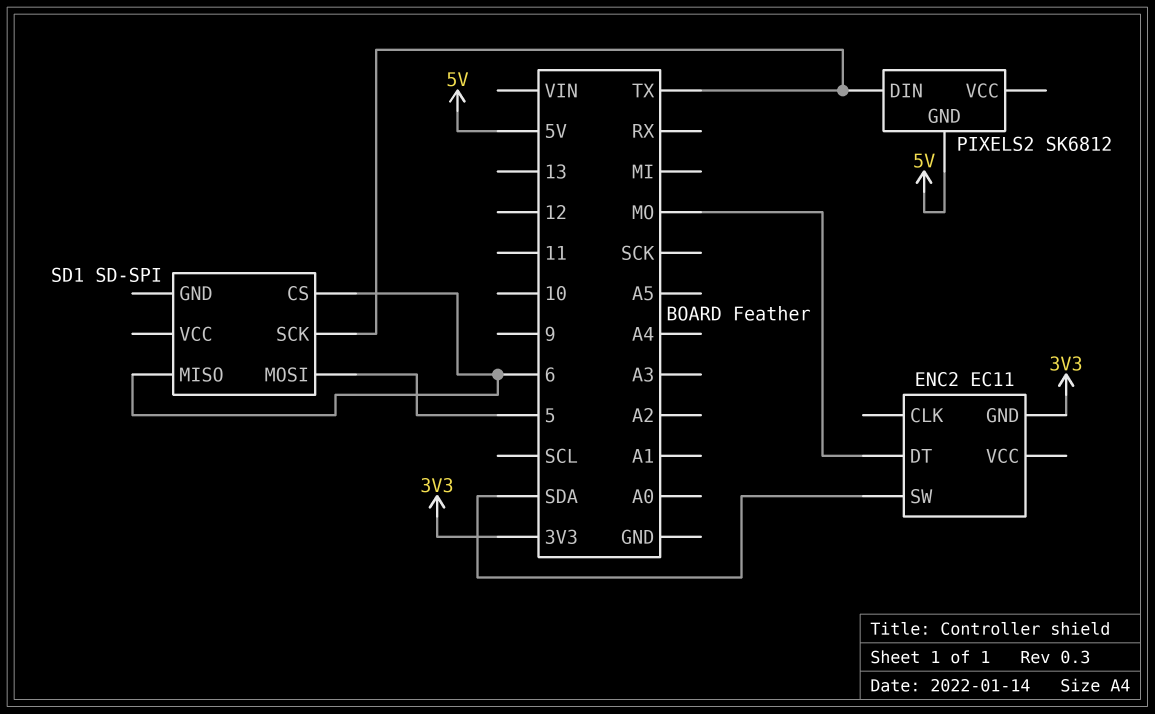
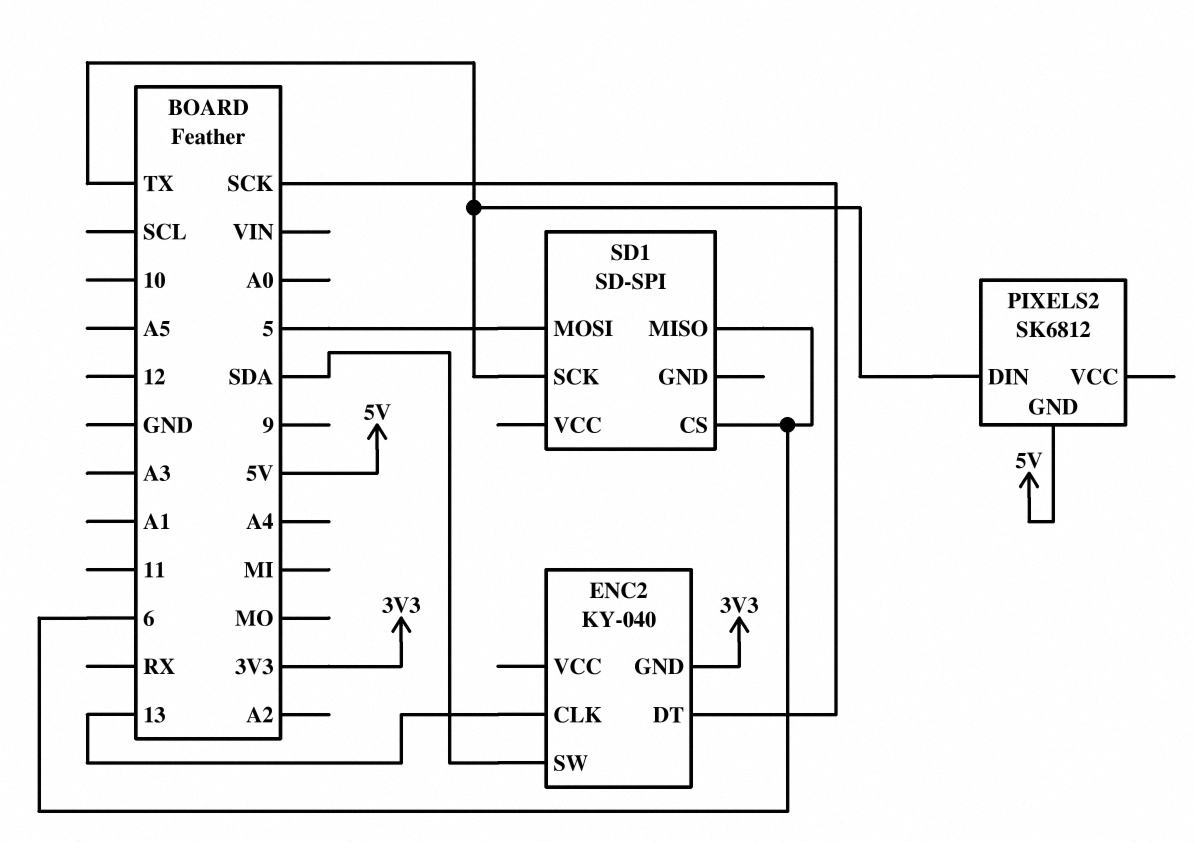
ENC2: EC11 -> KY-040
ENC2 pin CLK: none -> 13
ENC2 pin DT: MO -> SCK

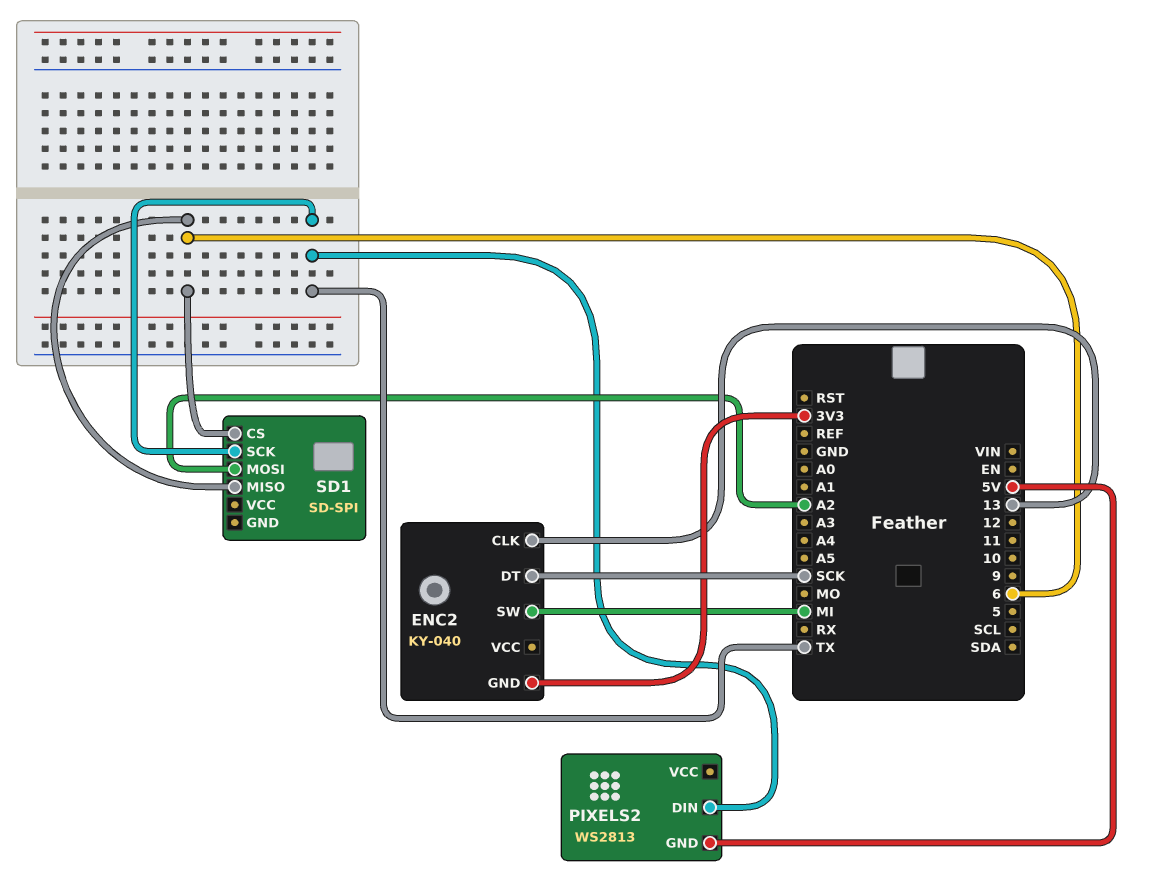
ENC2 pin SW: SDA -> MI
PIXELS2: SK6812 -> WS2813
SD1 pin MOSI: 5 -> A2

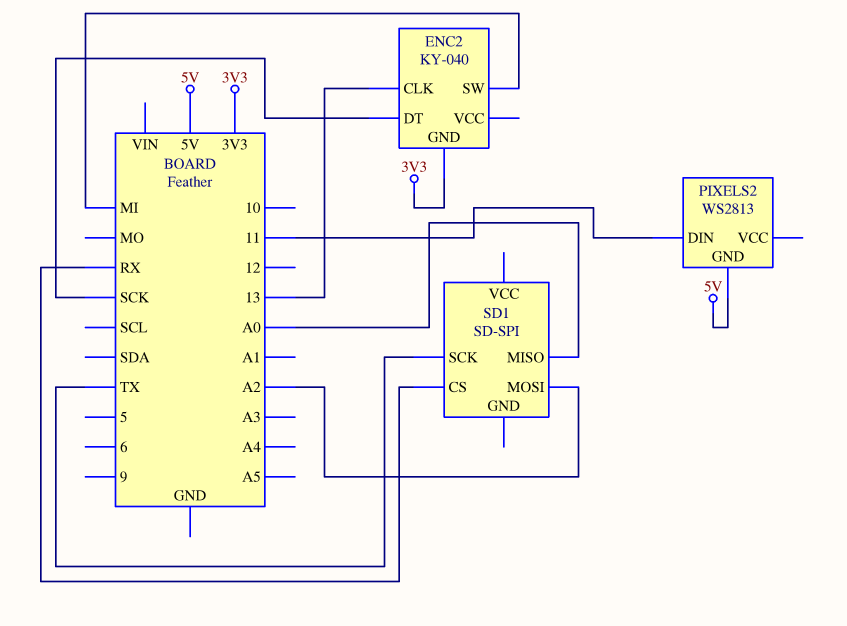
PIXELS2 pin DIN: TX -> 11
SD1 pin CS: 6 -> RX
SD1 pin MISO: 6 -> A0

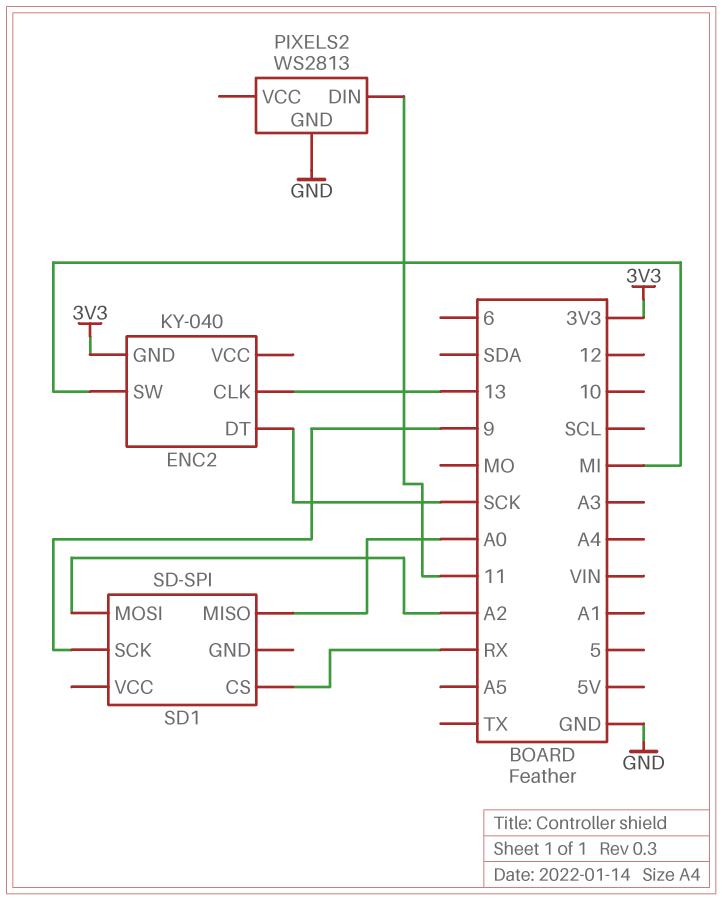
PIXELS2 pin GND: 5V -> GND
SD1 pin SCK: TX -> 9

